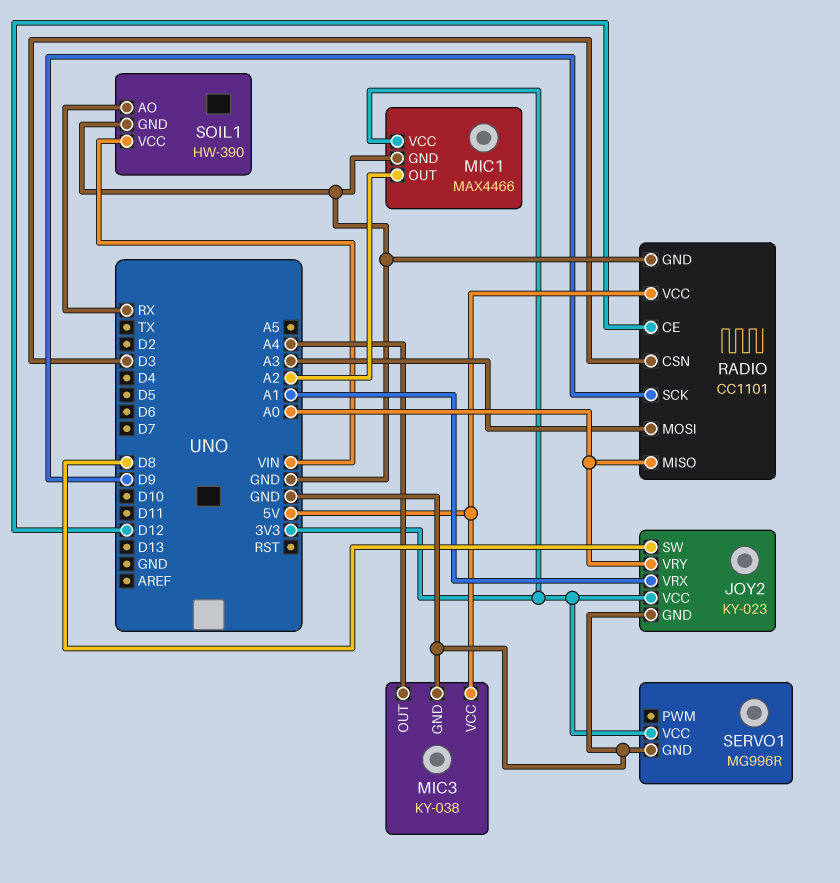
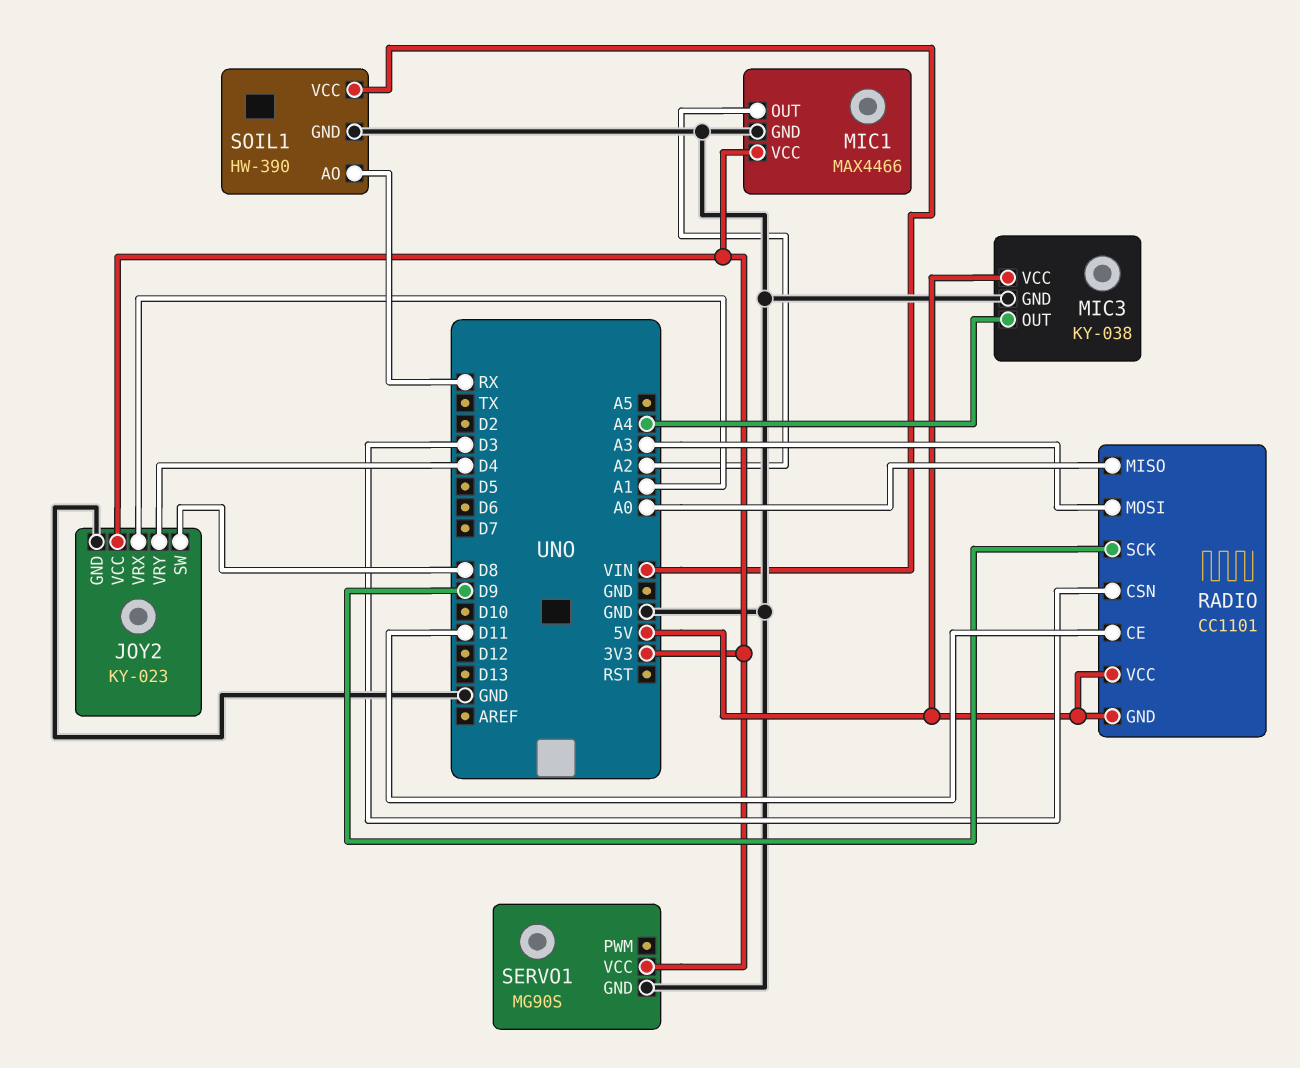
JOY2 pin VRY: A0 -> D4
RADIO pin CE: D12 -> D11
RADIO pin GND: GND -> 5V
SERVO1: MG996R -> MG90S

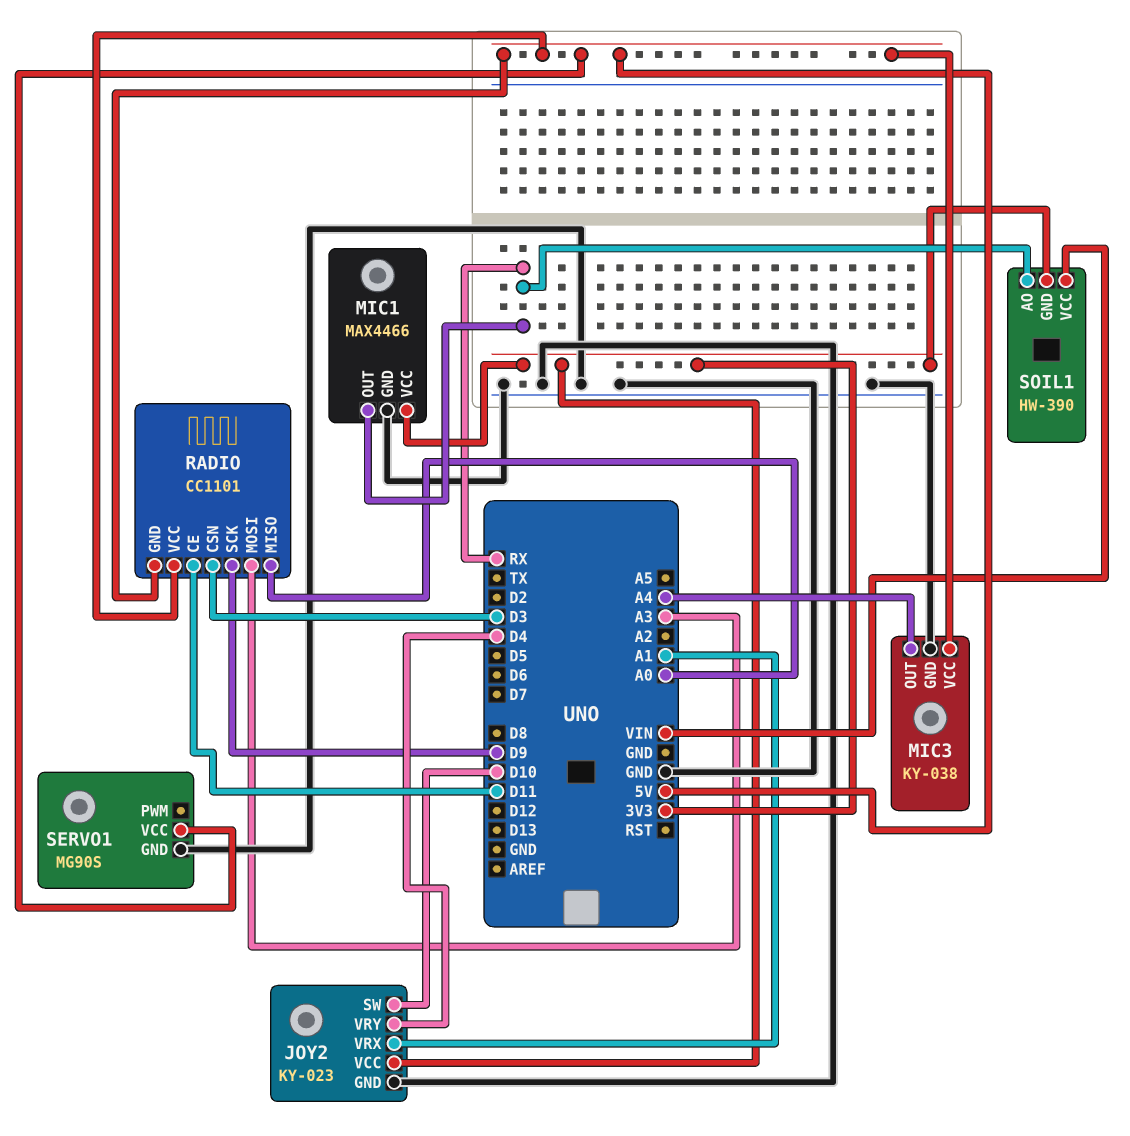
JOY2 pin SW: D8 -> D10
MIC1 pin OUT: A2 -> RX
SERVO1 pin VCC: 3V3 -> 5V
SOIL1 pin GND: GND -> 3V3

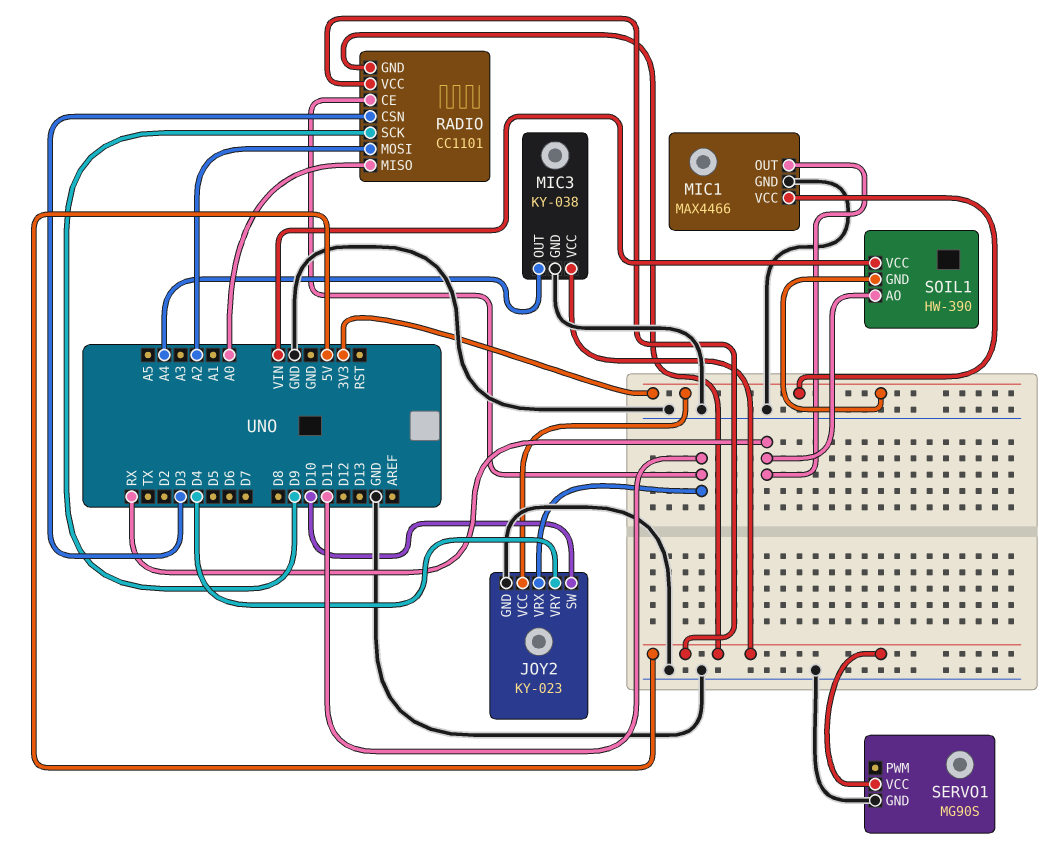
JOY2 pin VRX: A1 -> D11
RADIO pin MOSI: A3 -> A2

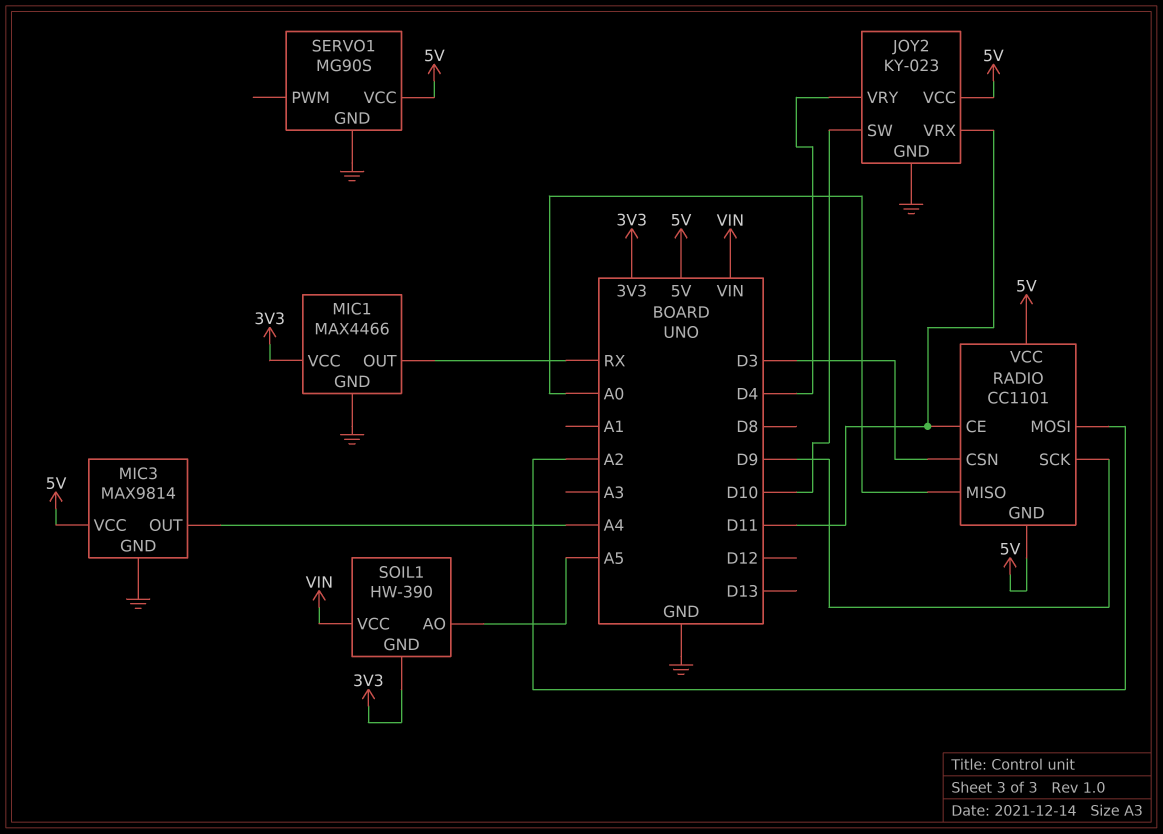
JOY2 pin VCC: 3V3 -> 5V
MIC3: KY-038 -> MAX9814
SOIL1 pin AO: RX -> A5

